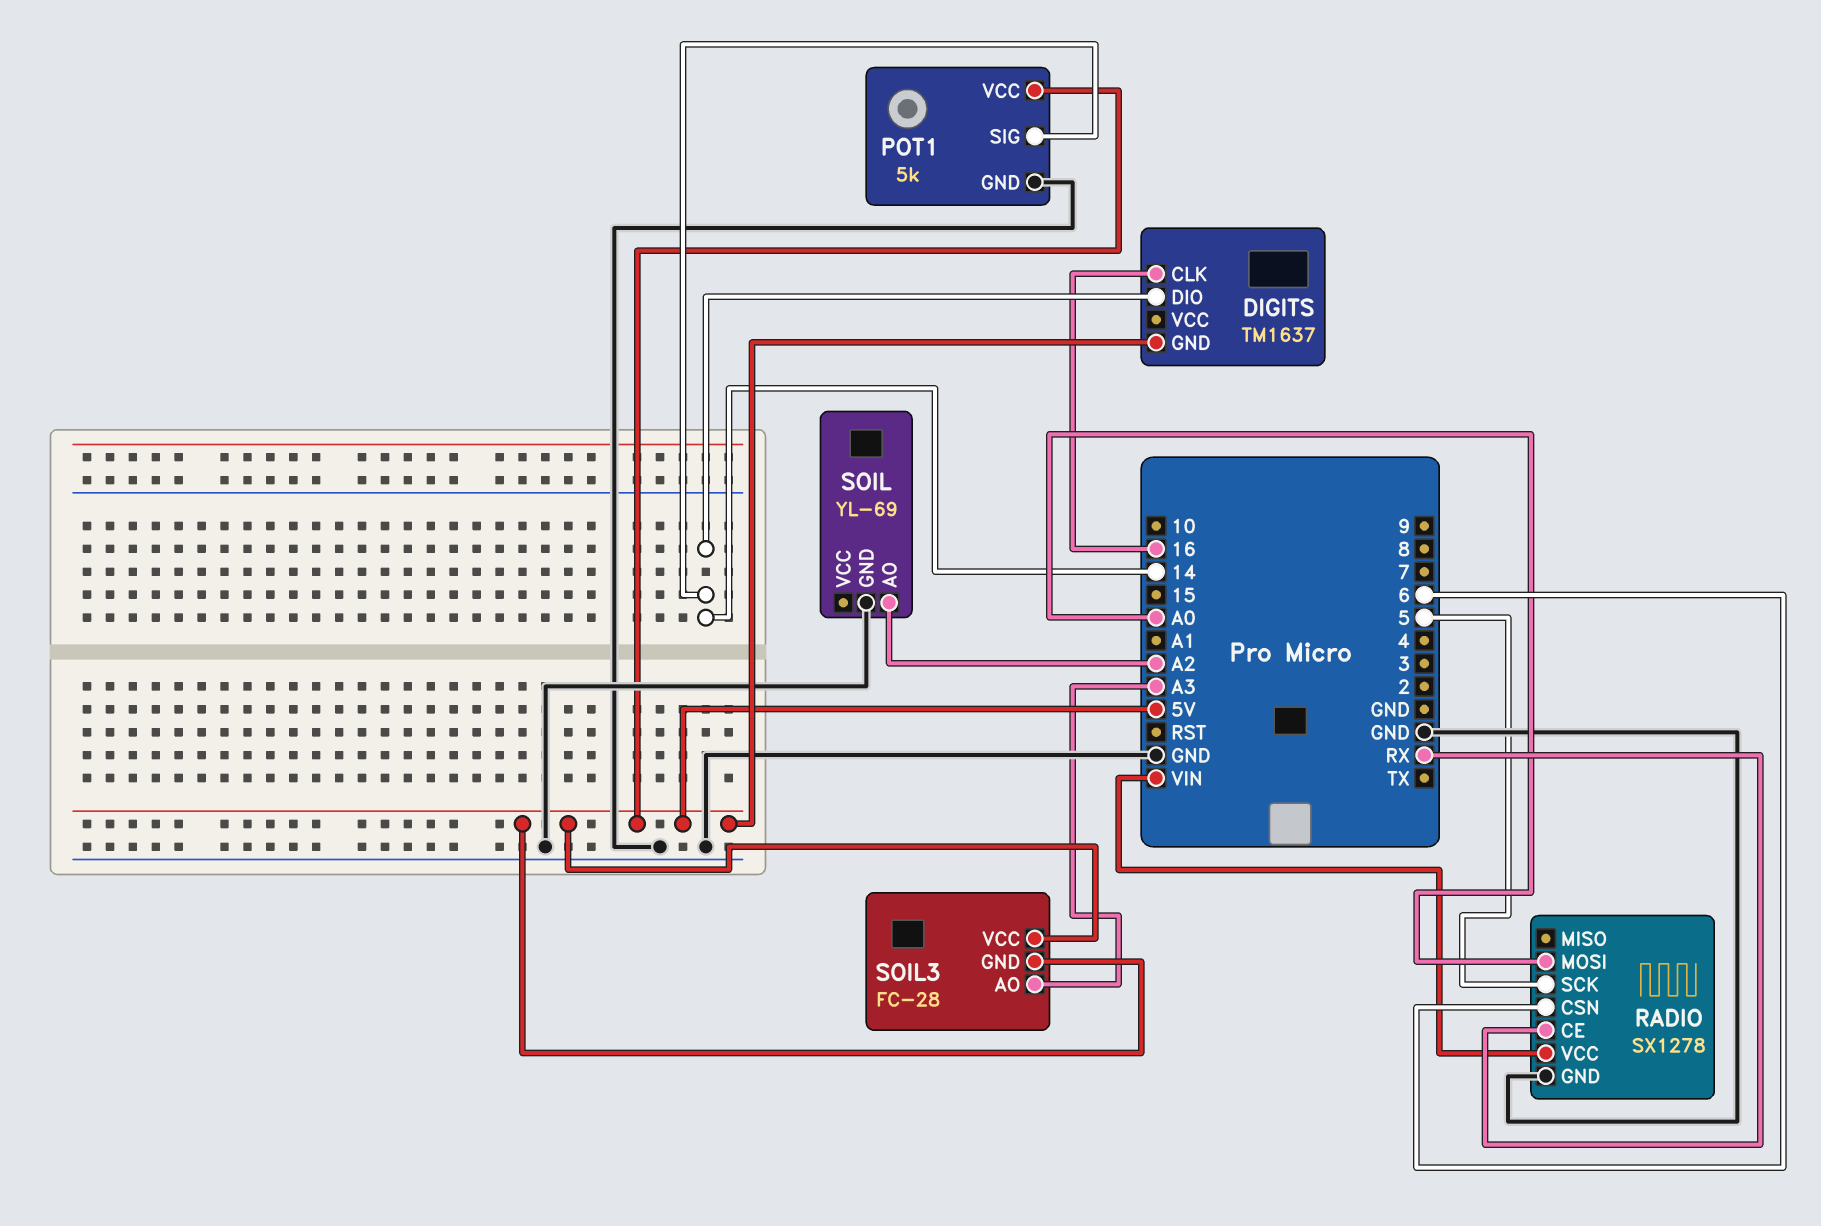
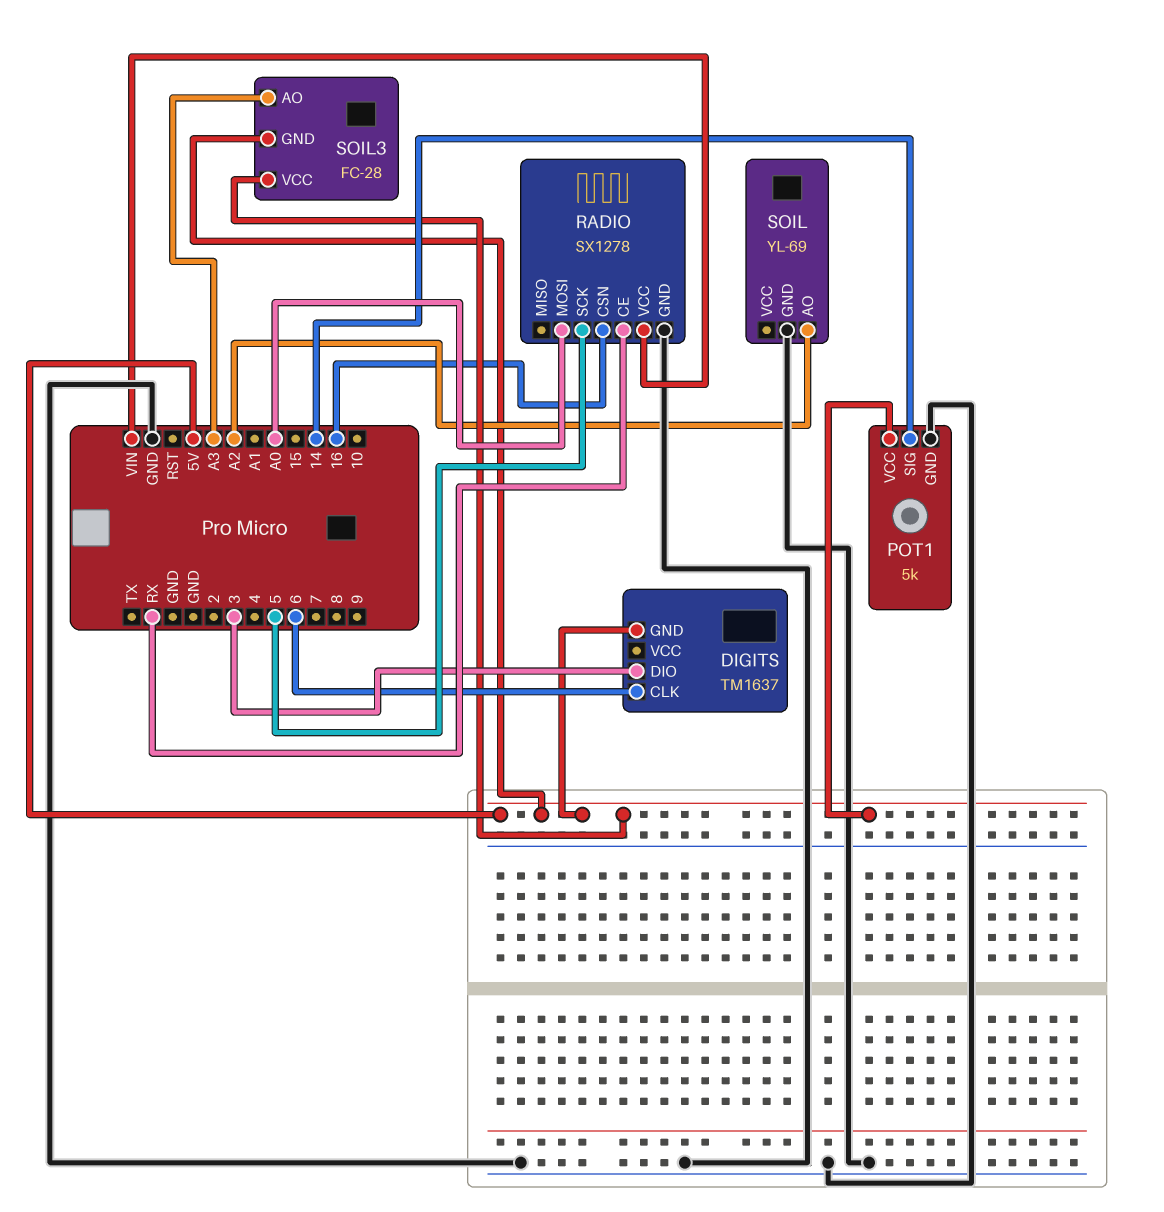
DIGITS pin CLK: 16 -> 6
DIGITS pin DIO: 14 -> 3
RADIO pin CSN: 6 -> 16

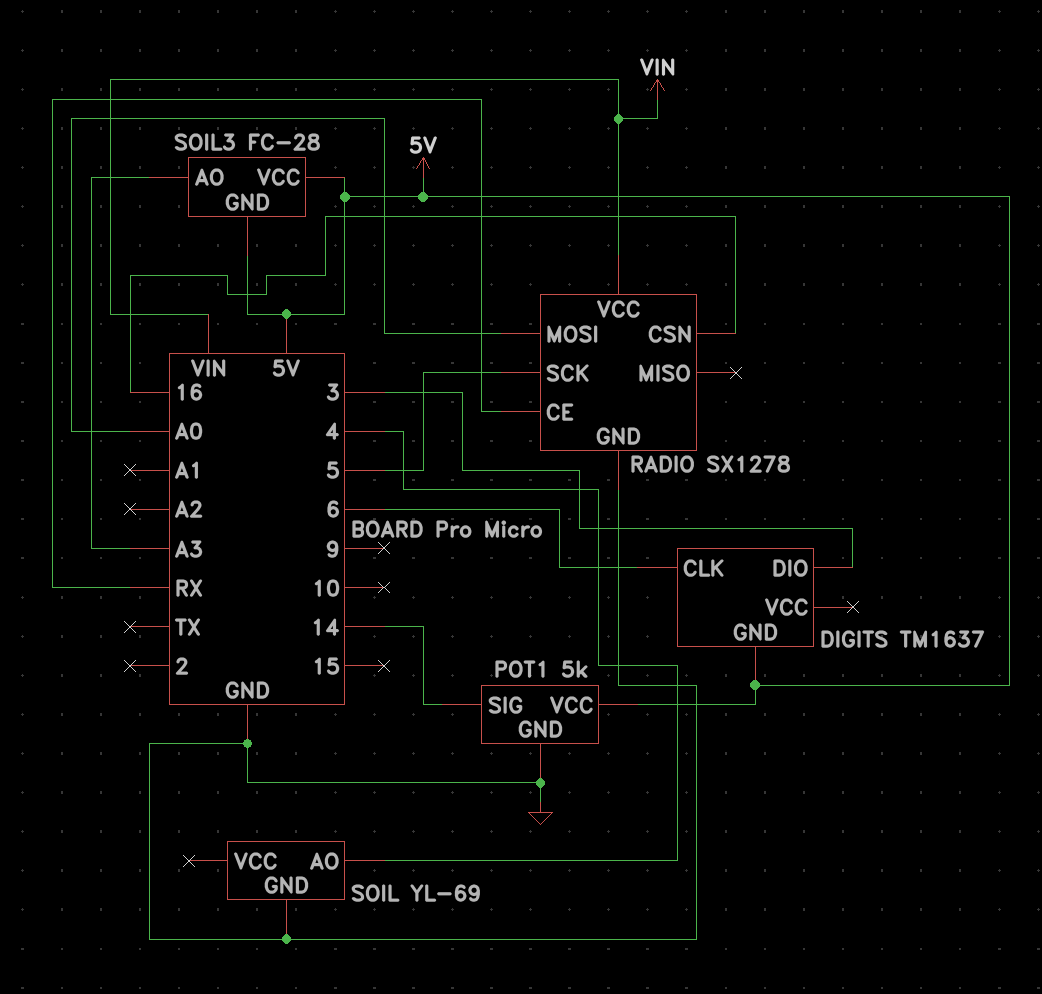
SOIL pin AO: A2 -> 4

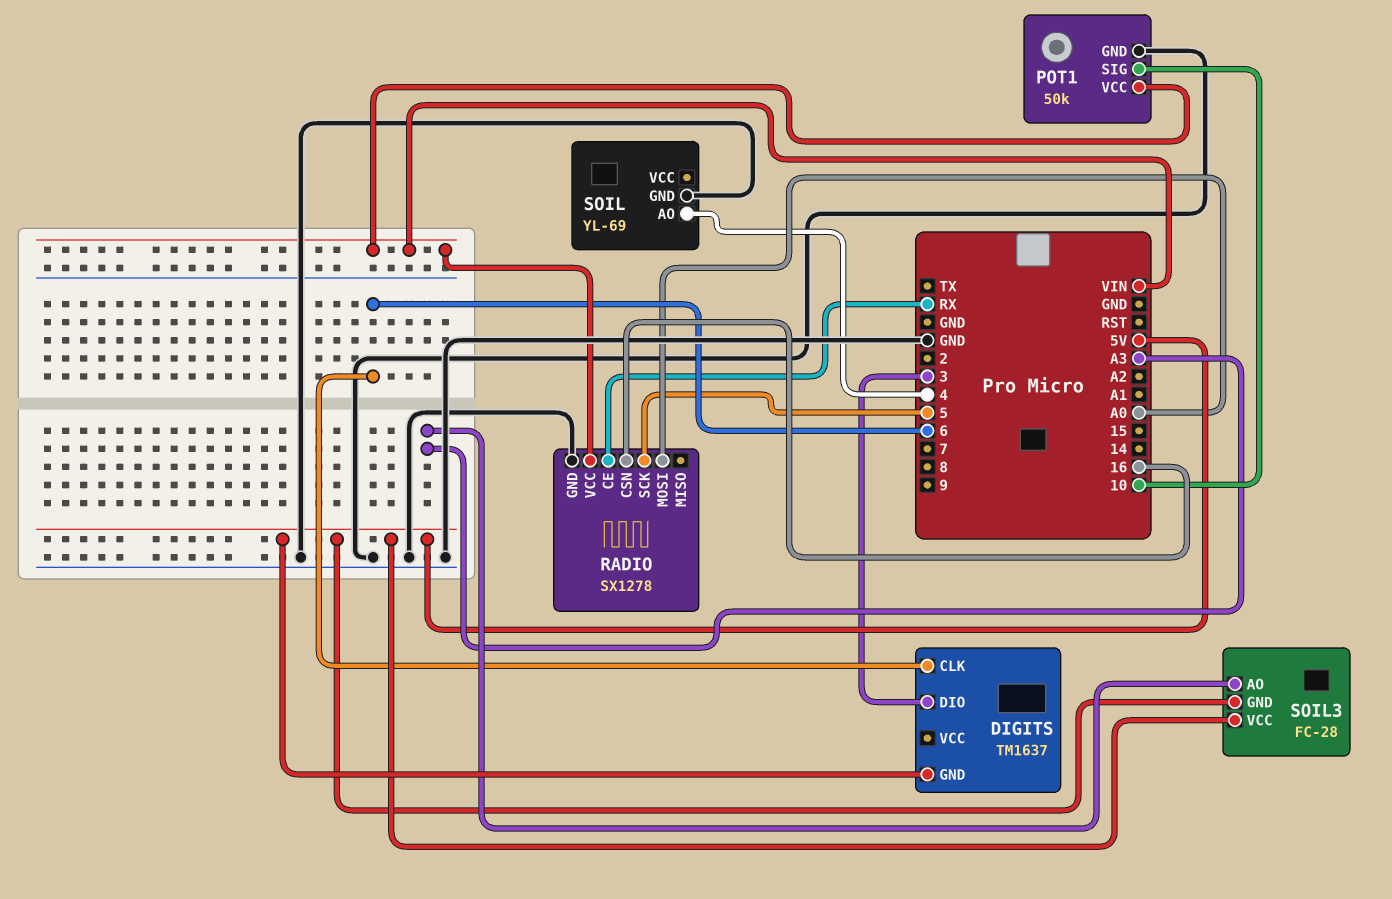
POT1: 5k -> 50k
POT1 pin SIG: 14 -> 10
POT1 pin VCC: 5V -> VIN

